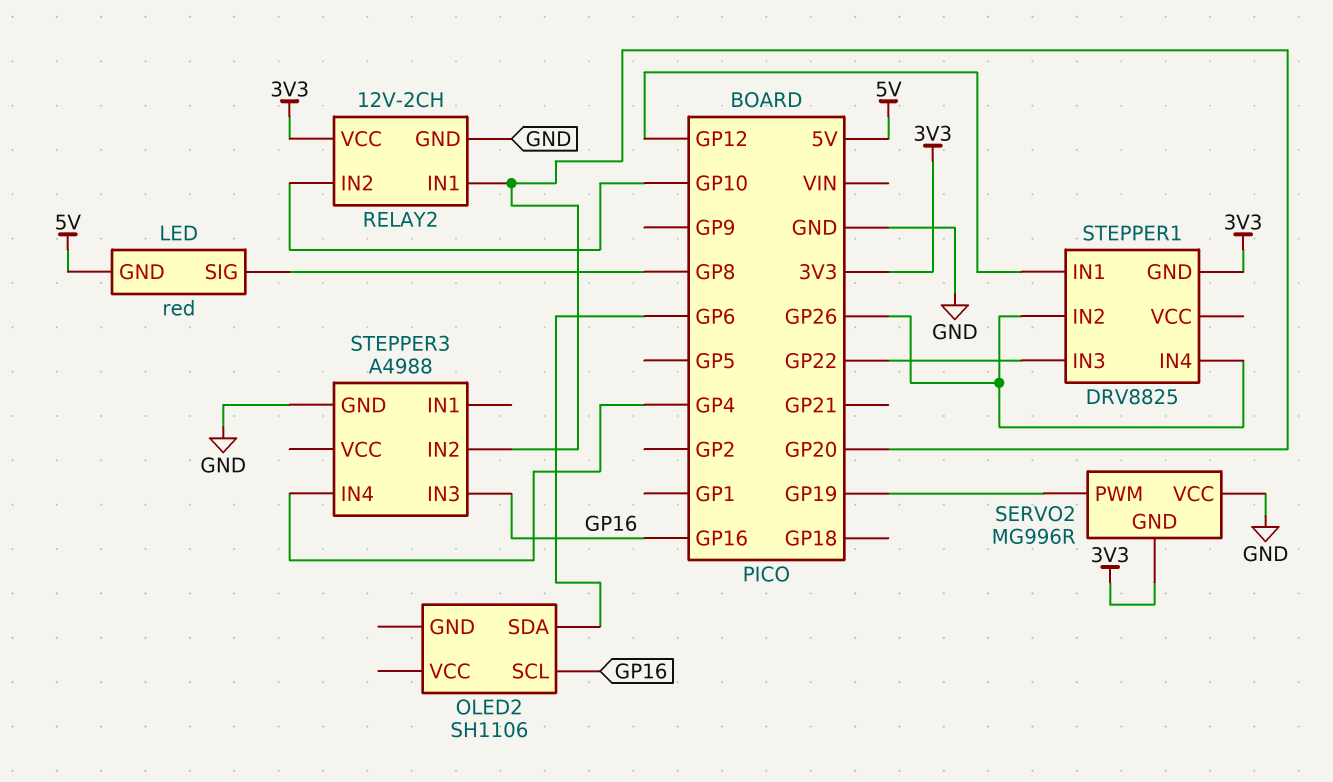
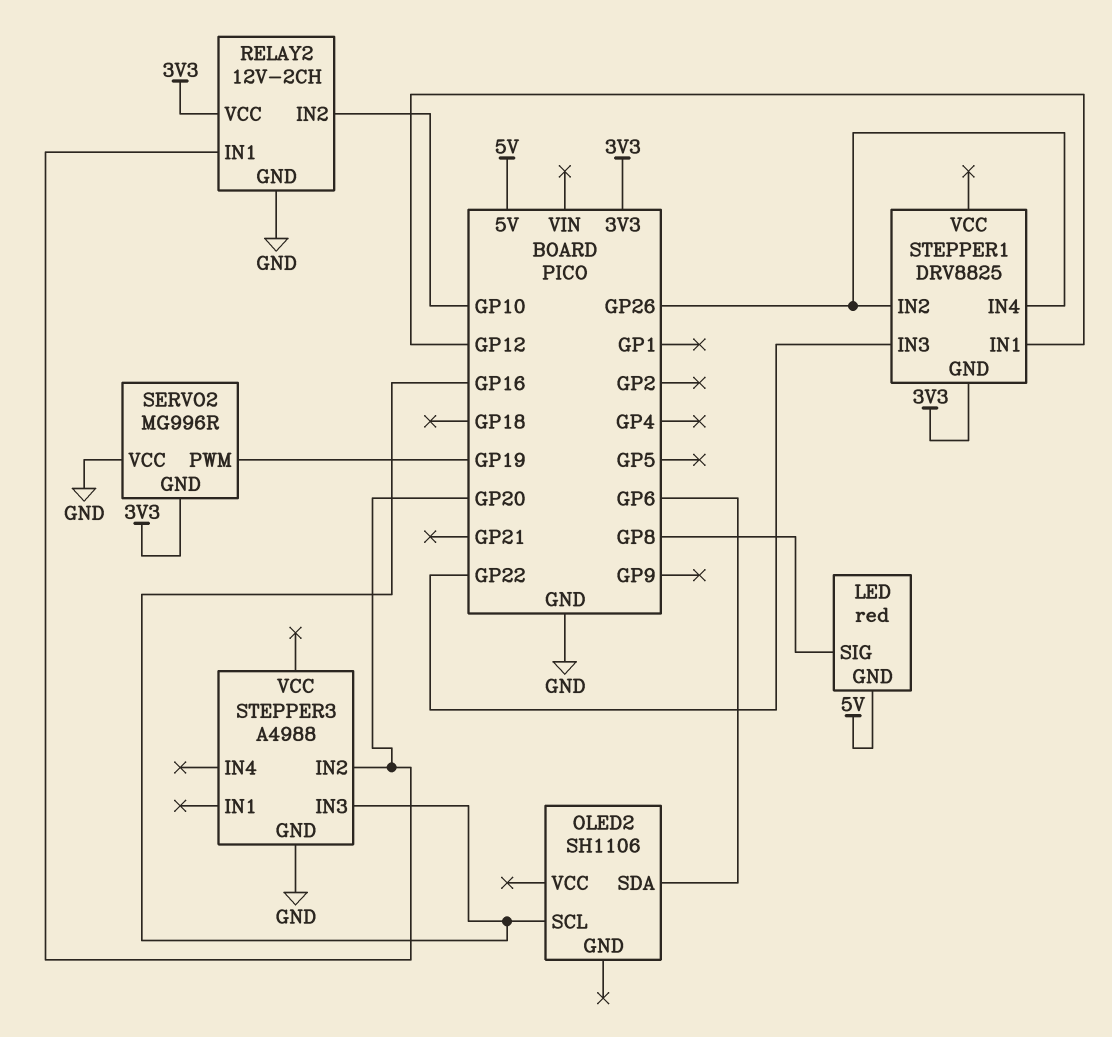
STEPPER3 pin IN4: GP4 -> none

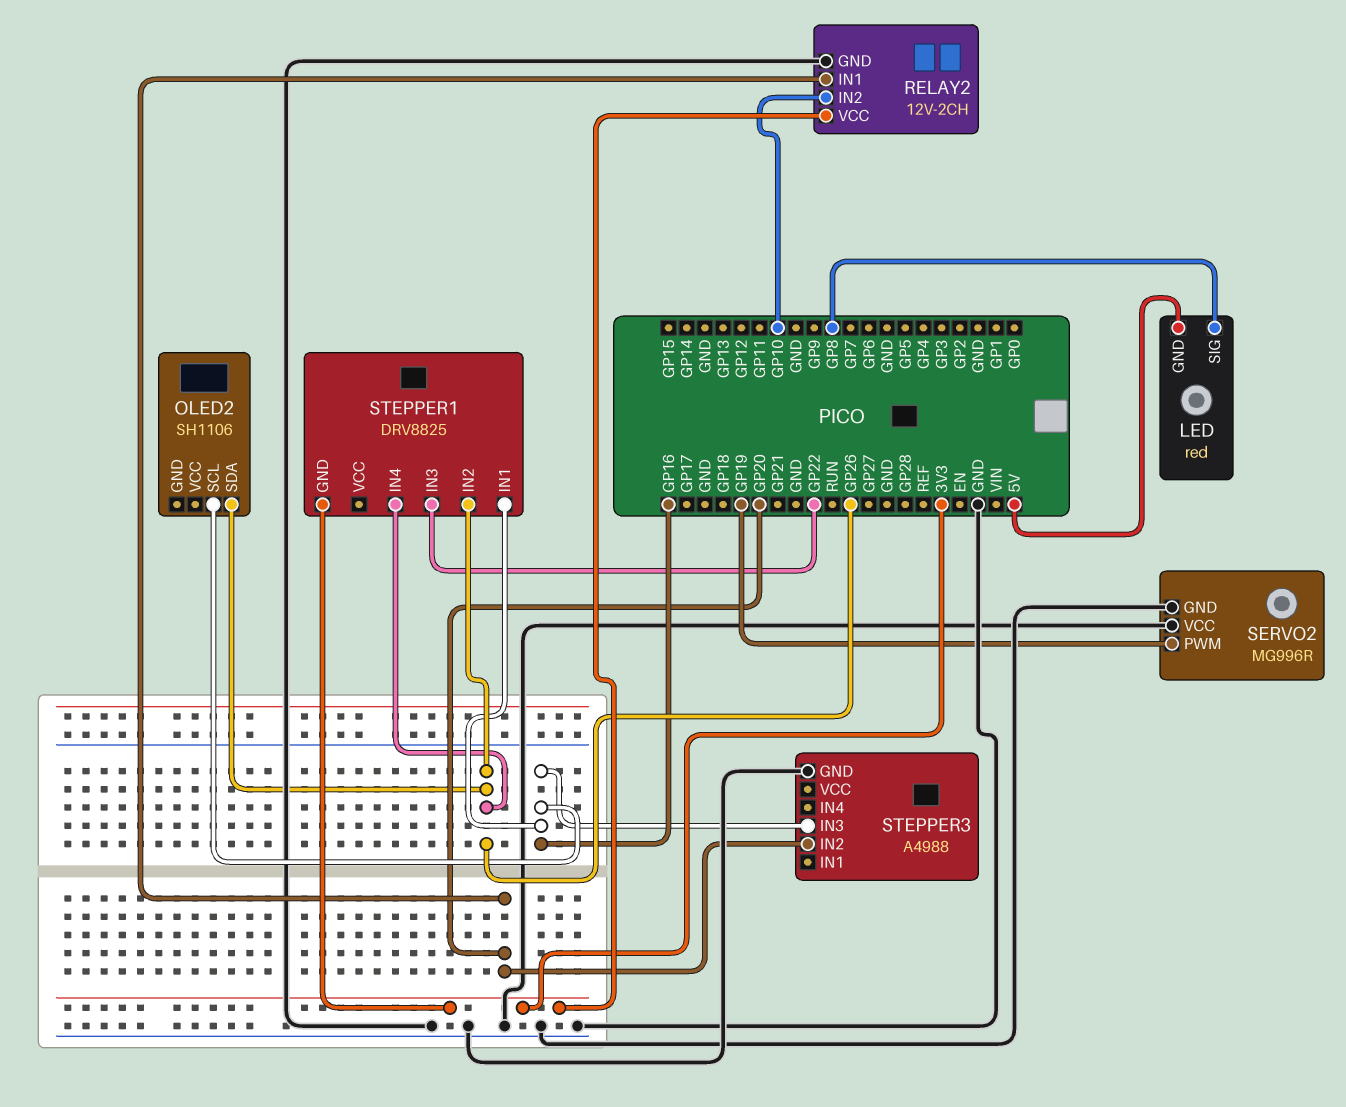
OLED2 pin SDA: GP6 -> GP26
SERVO2 pin GND: 3V3 -> GND
STEPPER1 pin IN1: GP12 -> GP16

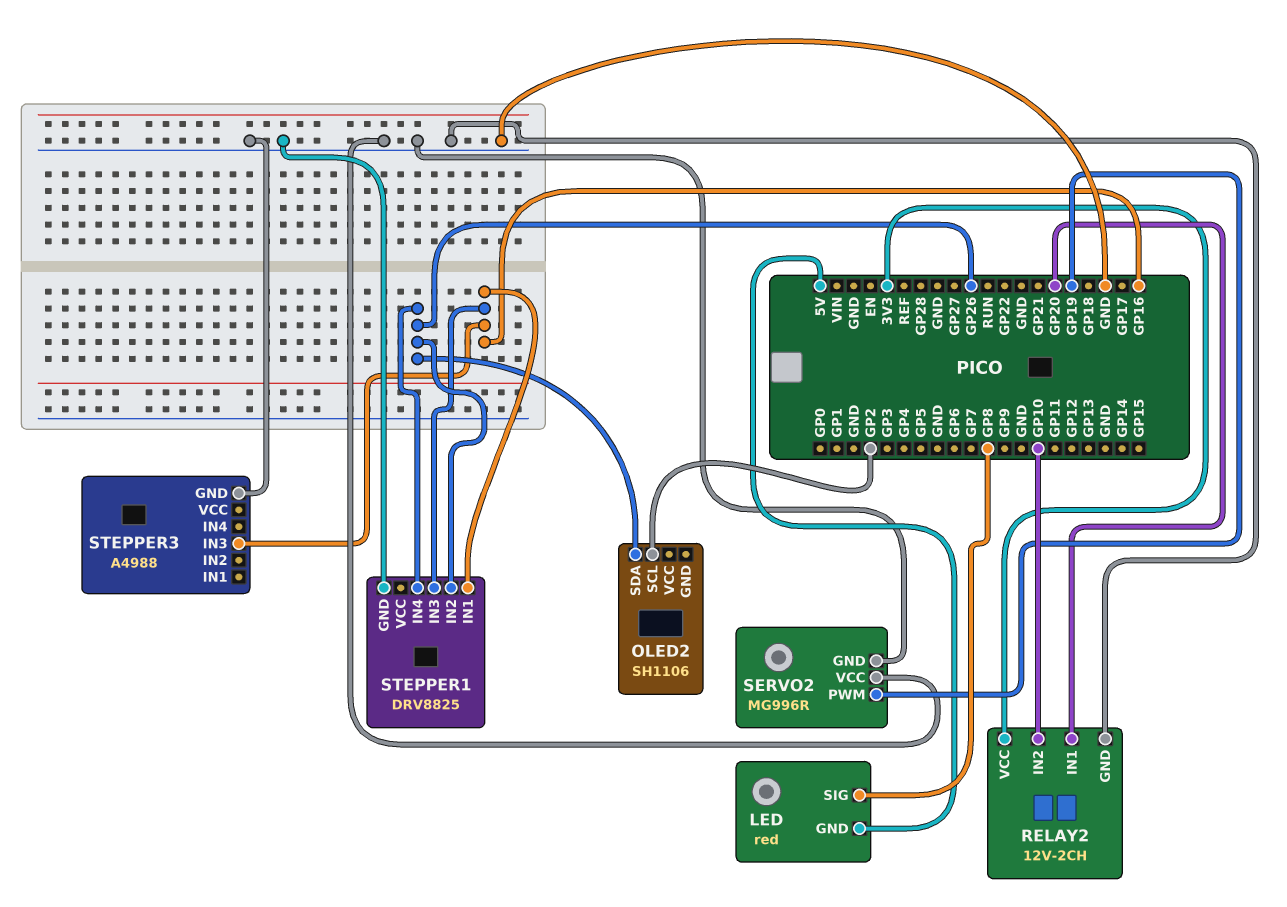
OLED2 pin SCL: GP16 -> GP2
STEPPER1 pin GND: 3V3 -> GND
STEPPER1 pin IN3: GP22 -> GP16
STEPPER3 pin IN2: GP20 -> none

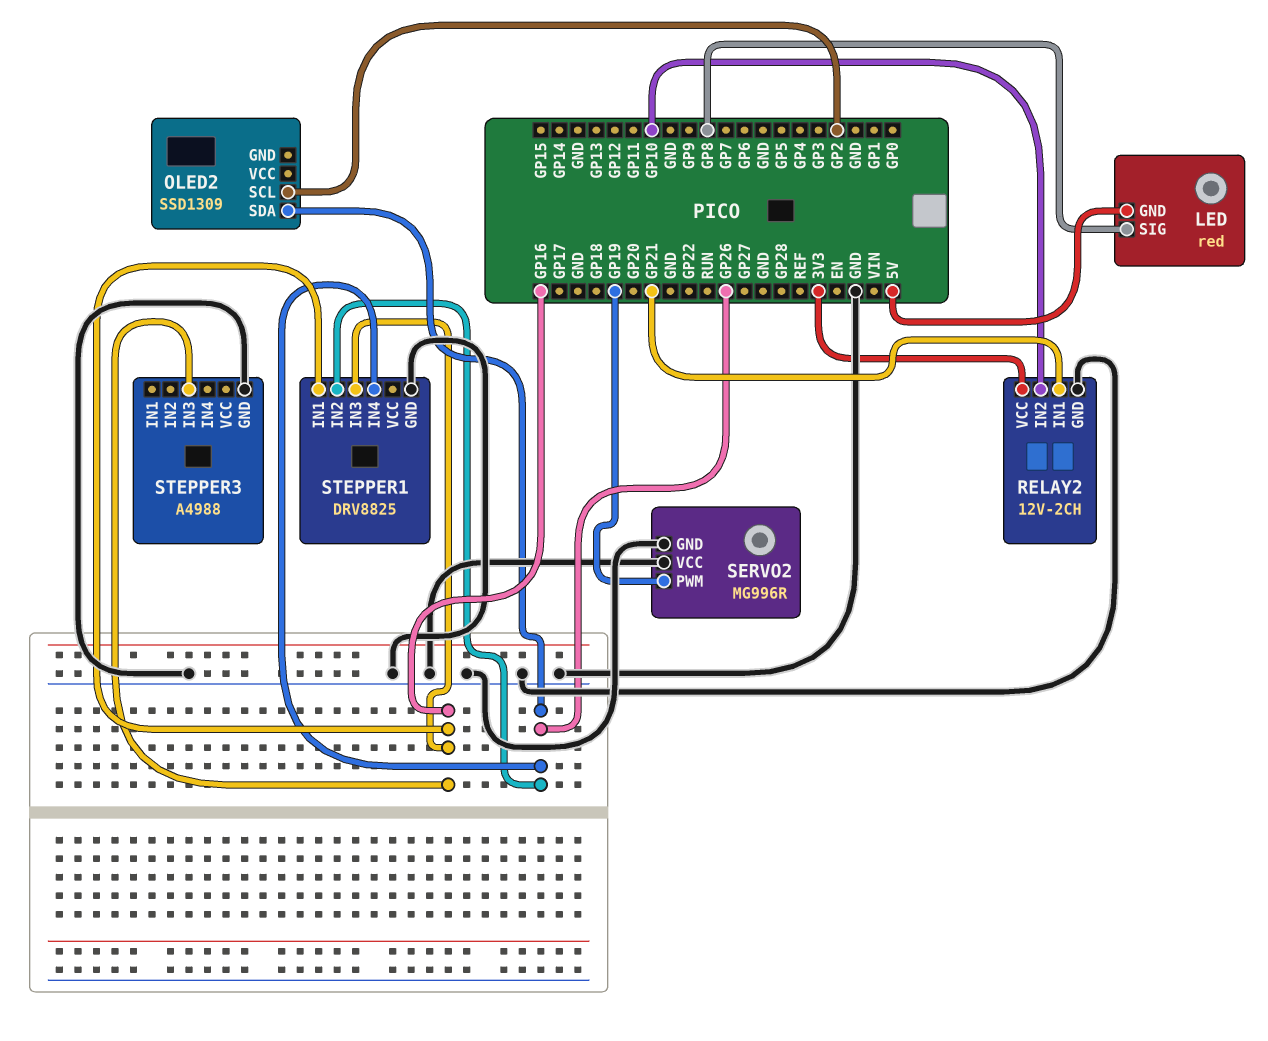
OLED2: SH1106 -> SSD1309
RELAY2 pin IN1: GP20 -> GP21

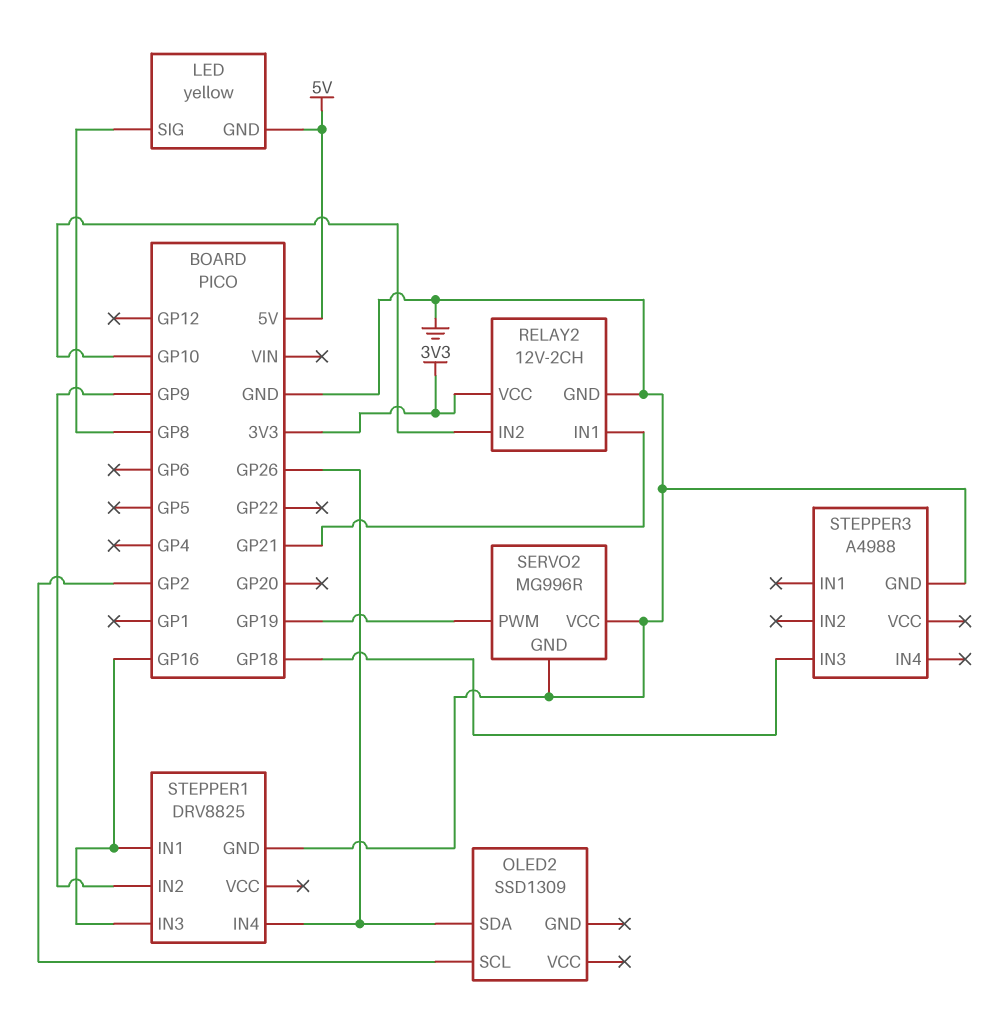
LED: red -> yellow
STEPPER1 pin IN2: GP26 -> GP9
STEPPER3 pin IN3: GP16 -> GP18

